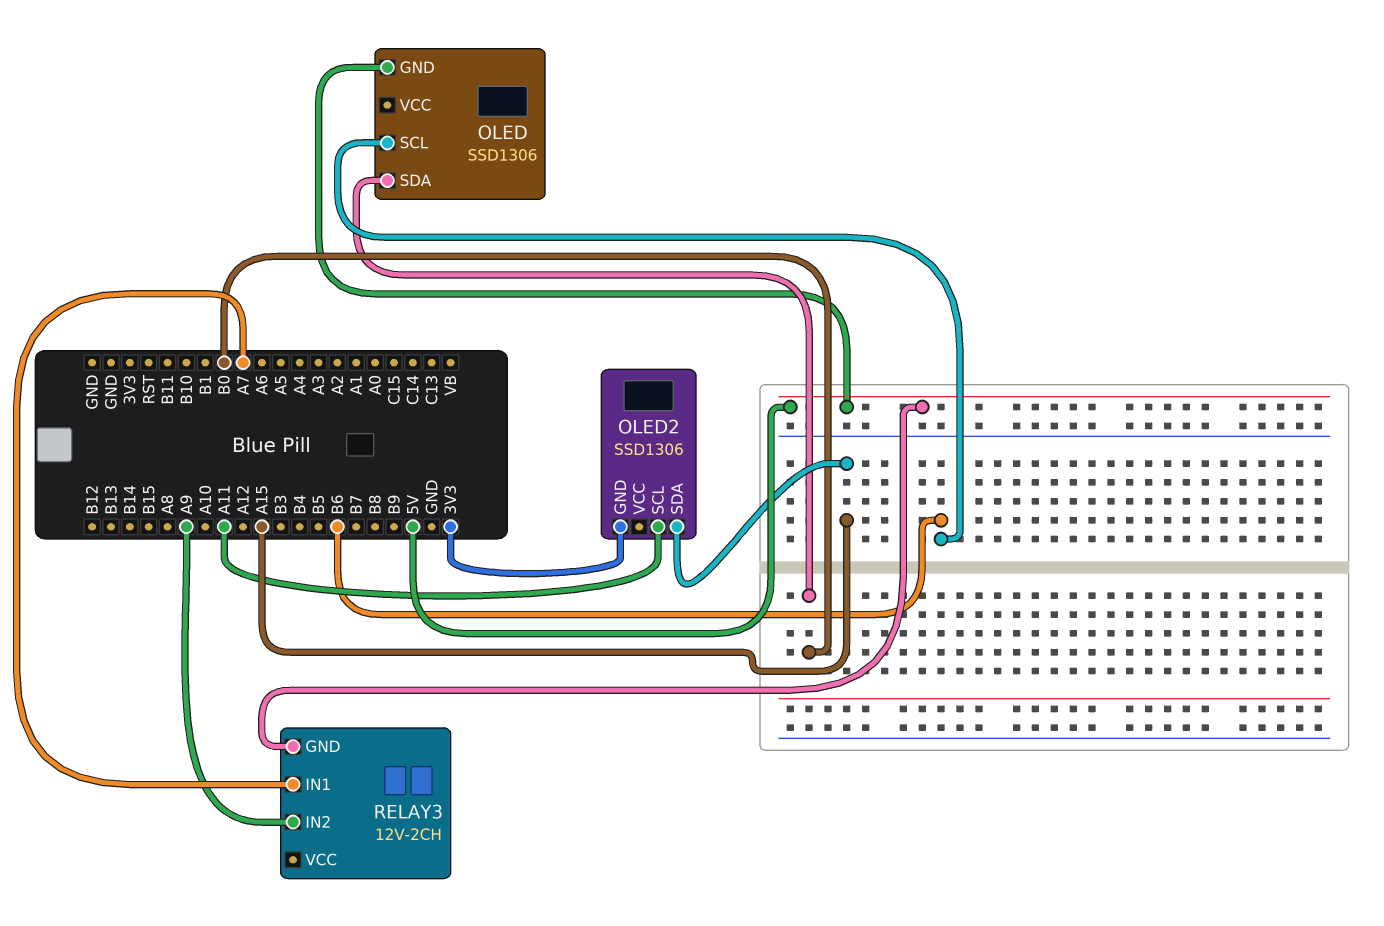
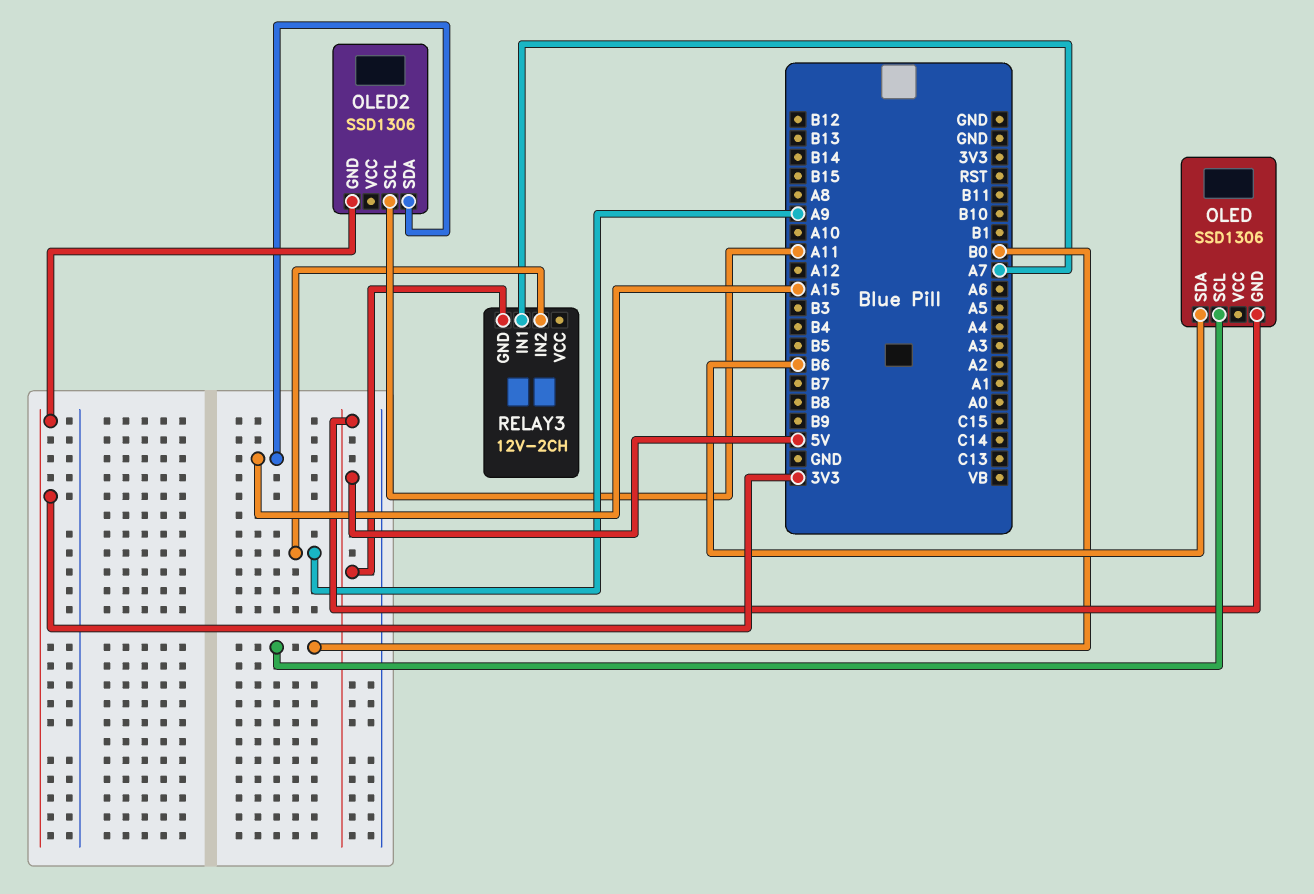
OLED pin SCL: B6 -> B0
OLED pin SDA: B0 -> B6

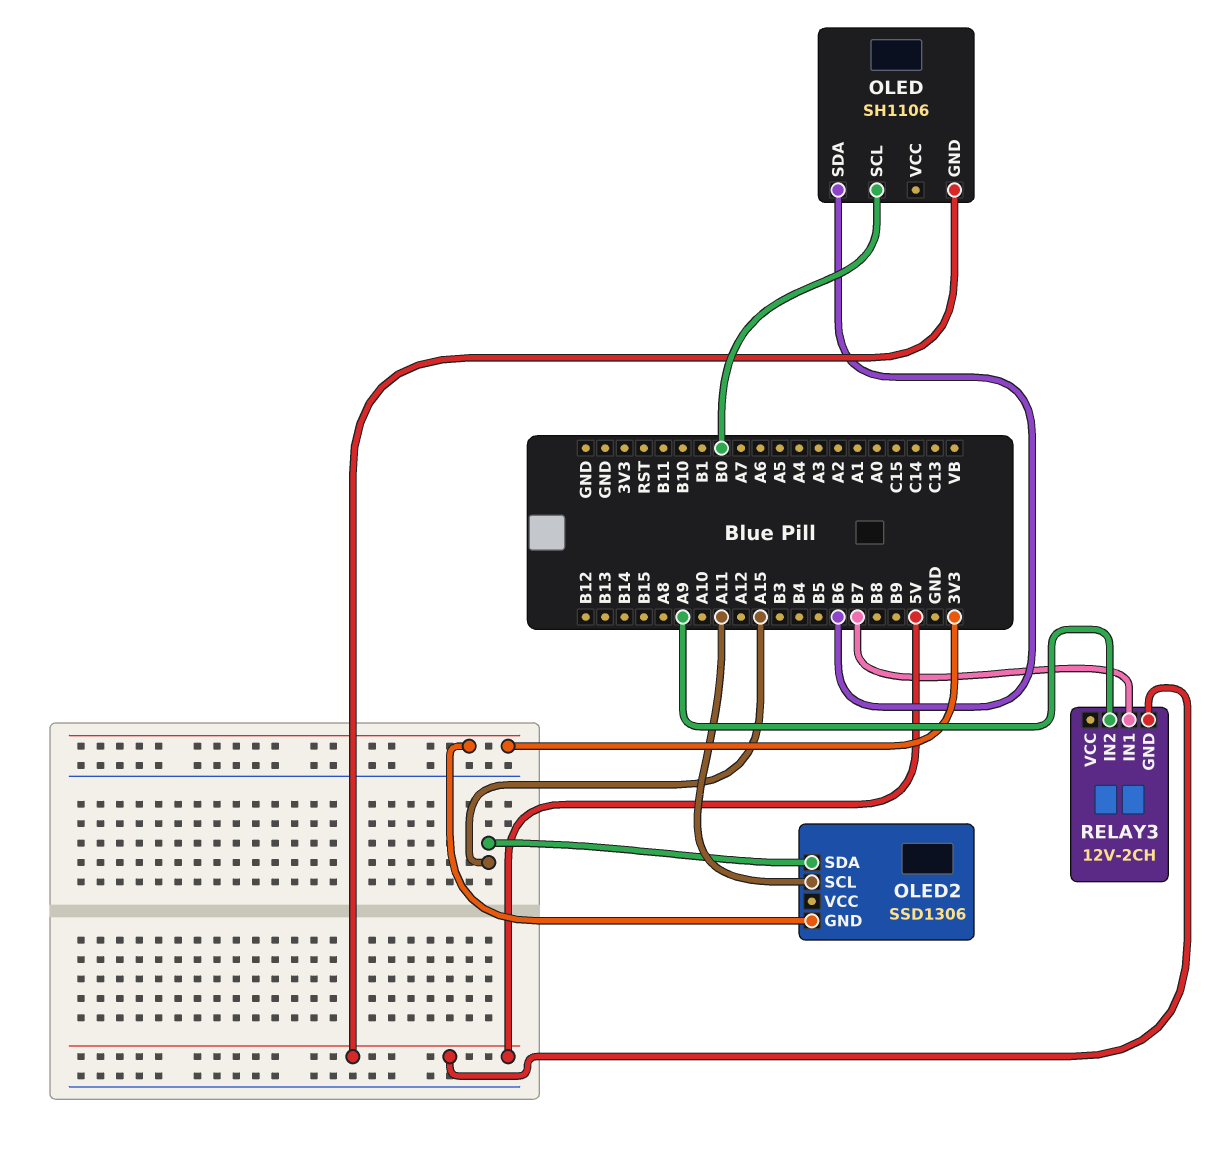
OLED: SSD1306 -> SH1106
RELAY3 pin IN1: A7 -> B7

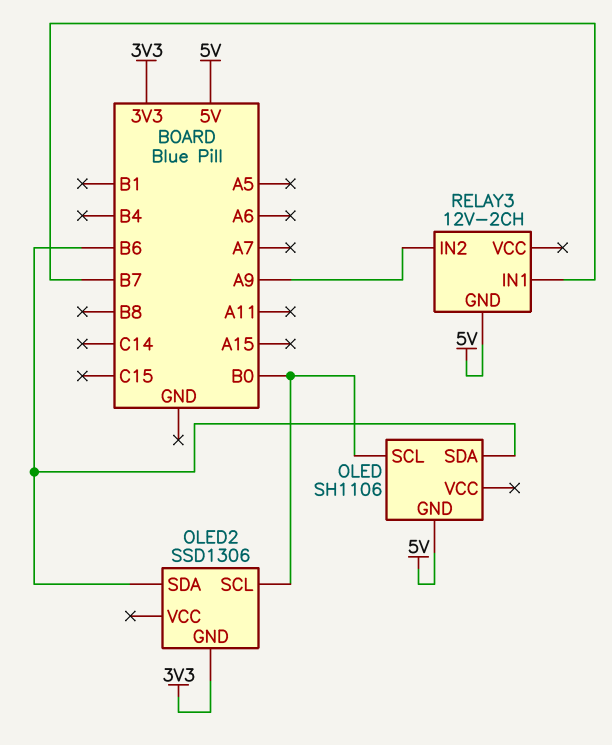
OLED2 pin SCL: A11 -> B0
OLED2 pin SDA: A15 -> B6

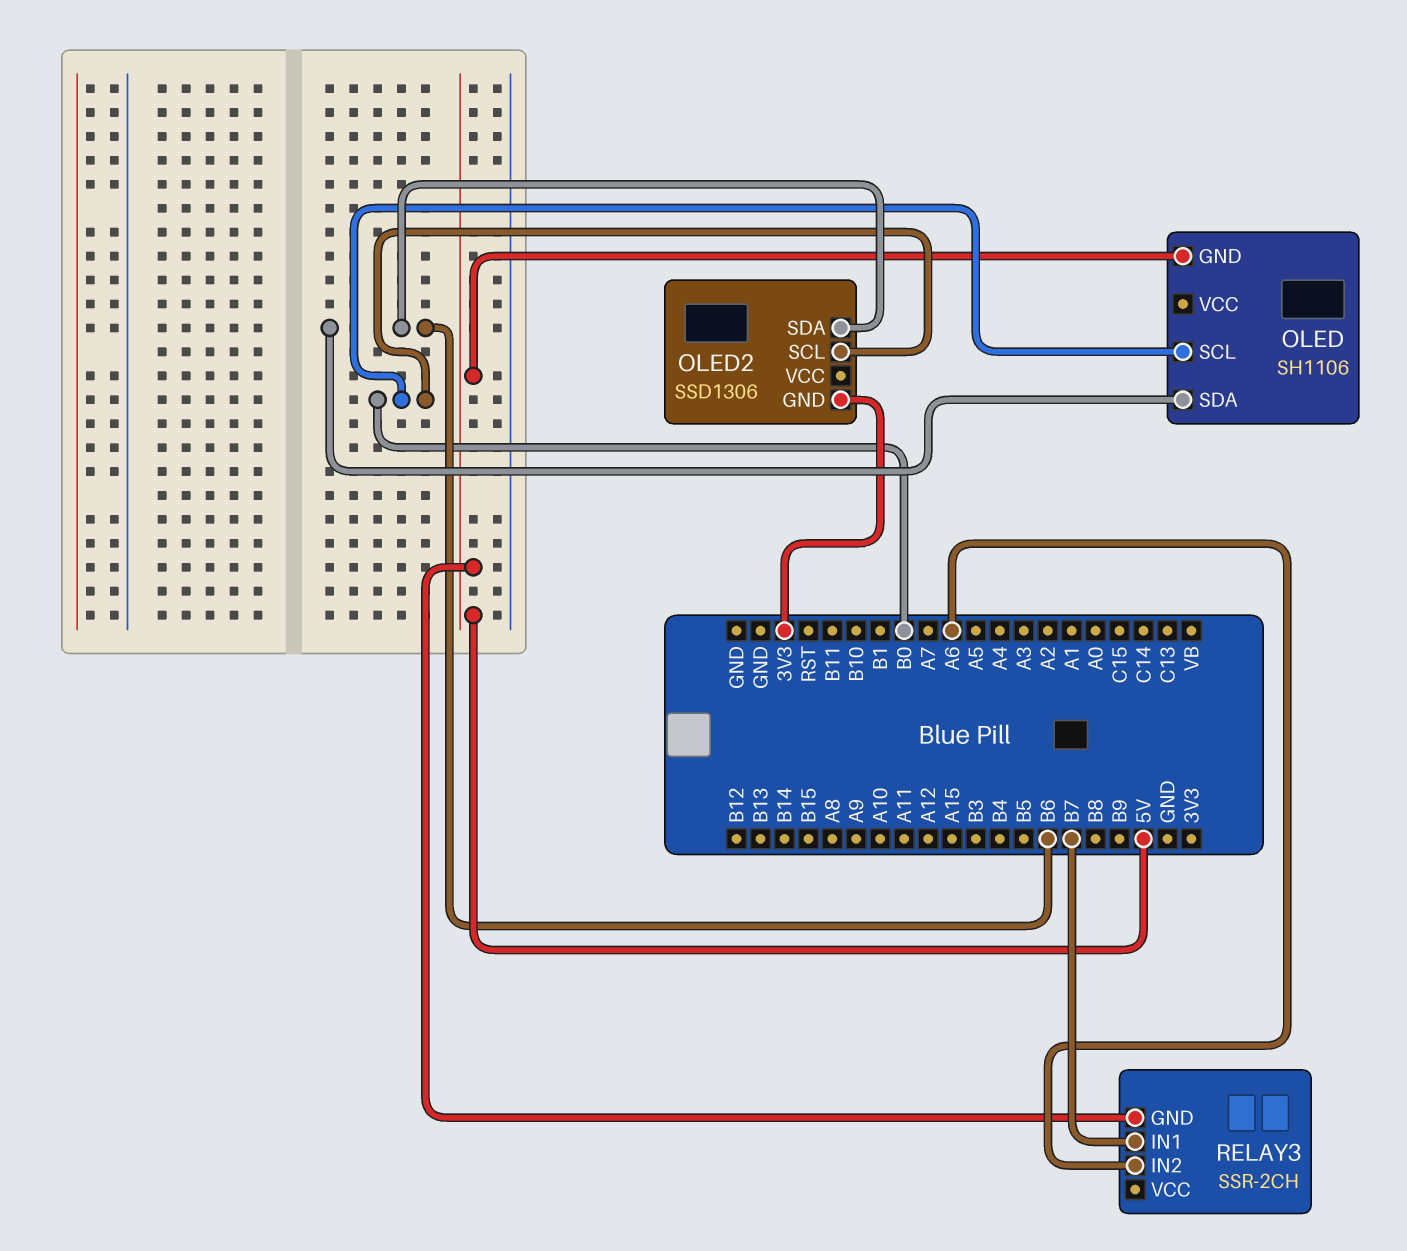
RELAY3: 12V-2CH -> SSR-2CH
RELAY3 pin IN2: A9 -> A6

